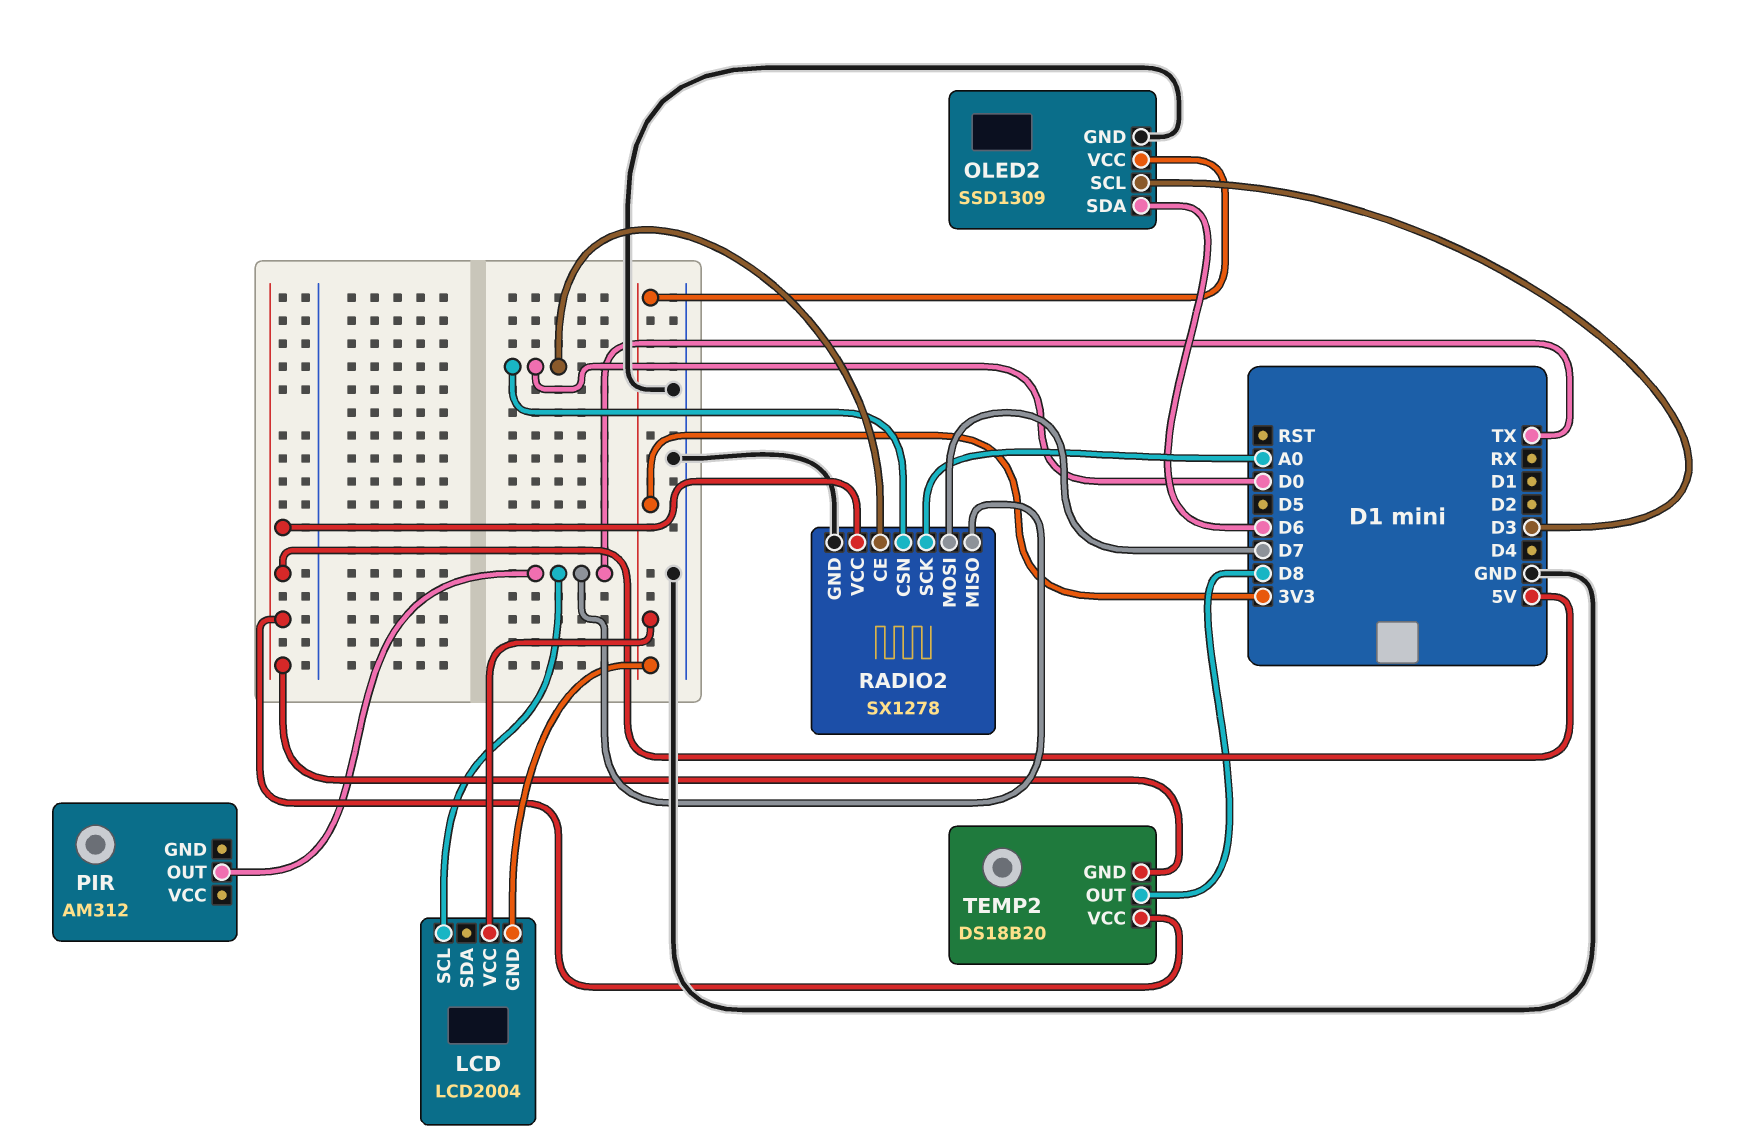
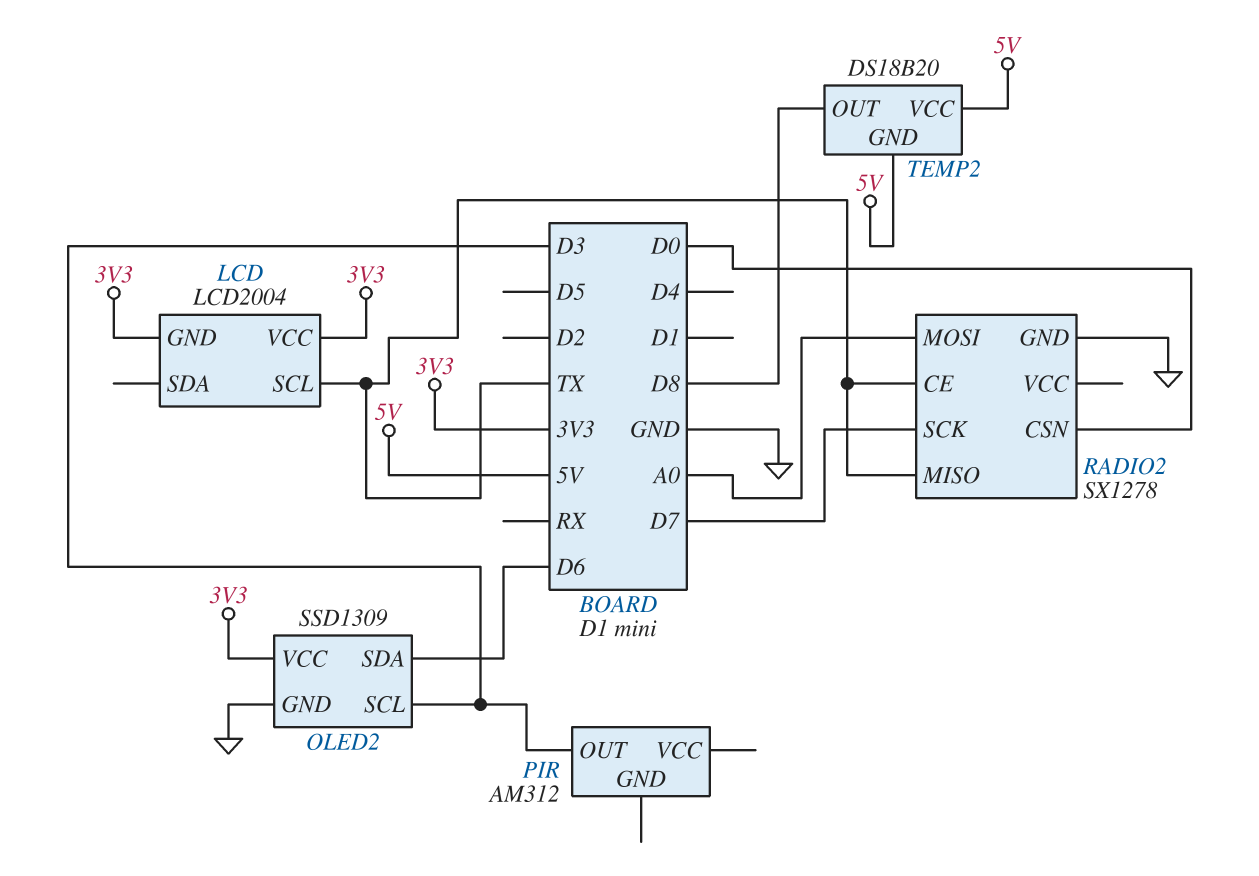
PIR pin OUT: TX -> D3
RADIO2 pin CE: D0 -> TX
RADIO2 pin MOSI: D7 -> A0
RADIO2 pin SCK: A0 -> D7
RADIO2 pin VCC: 5V -> none

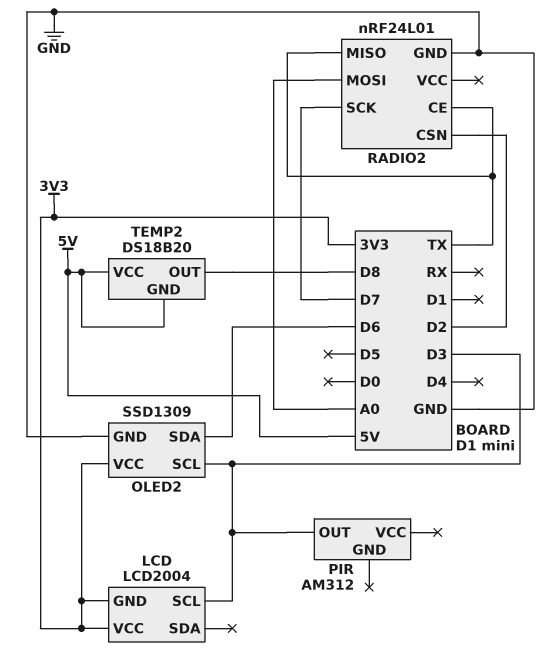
LCD pin SCL: TX -> D3
RADIO2: SX1278 -> nRF24L01
RADIO2 pin CSN: D0 -> D2

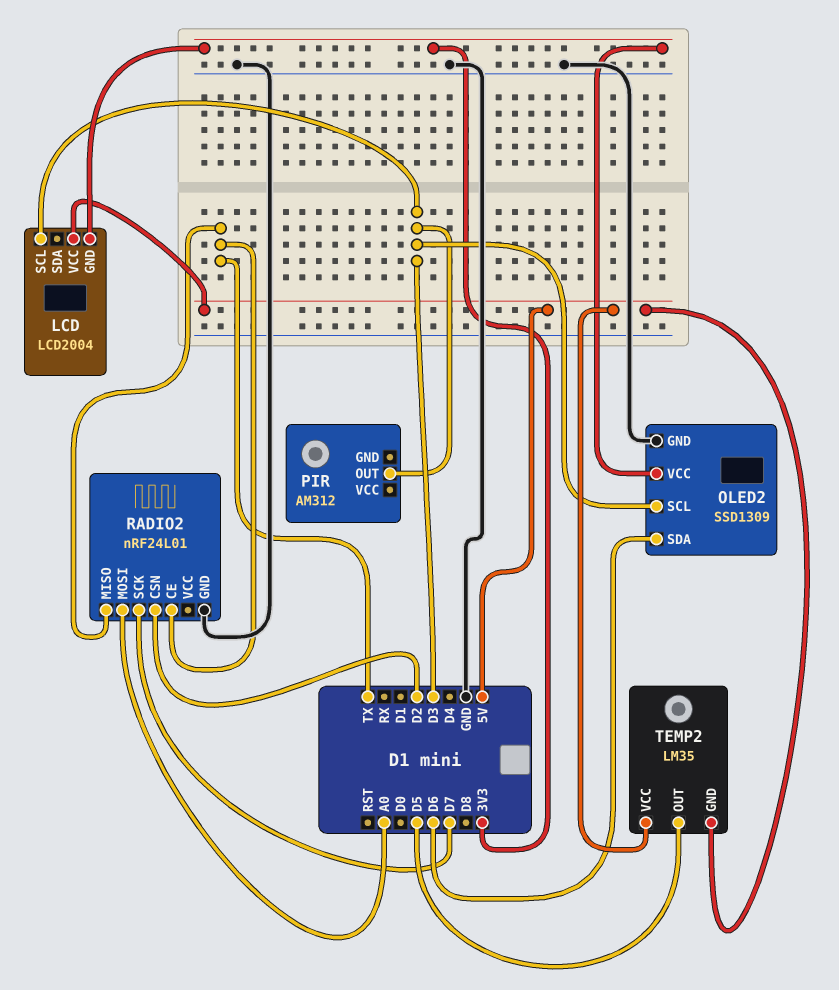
LCD pin VCC: 3V3 -> 5V
TEMP2: DS18B20 -> LM35
TEMP2 pin OUT: D8 -> D5

